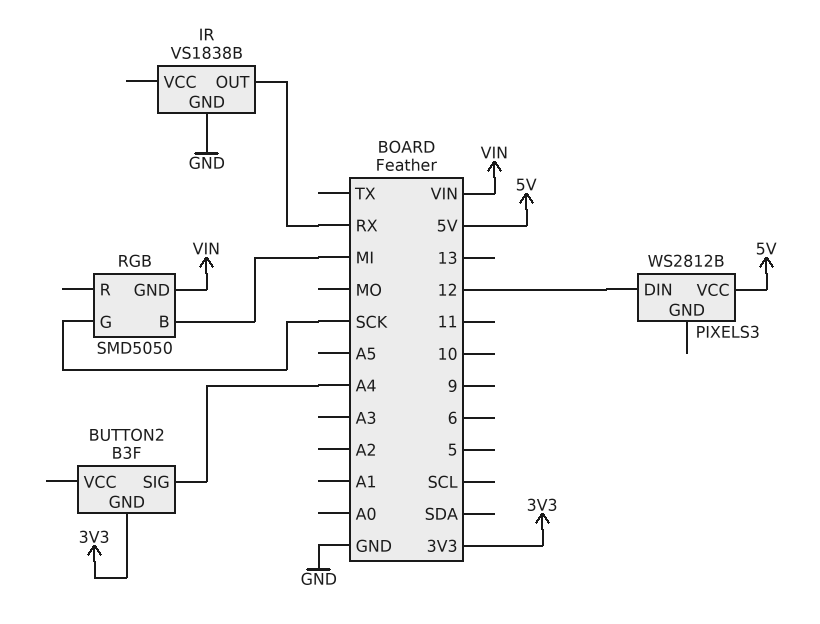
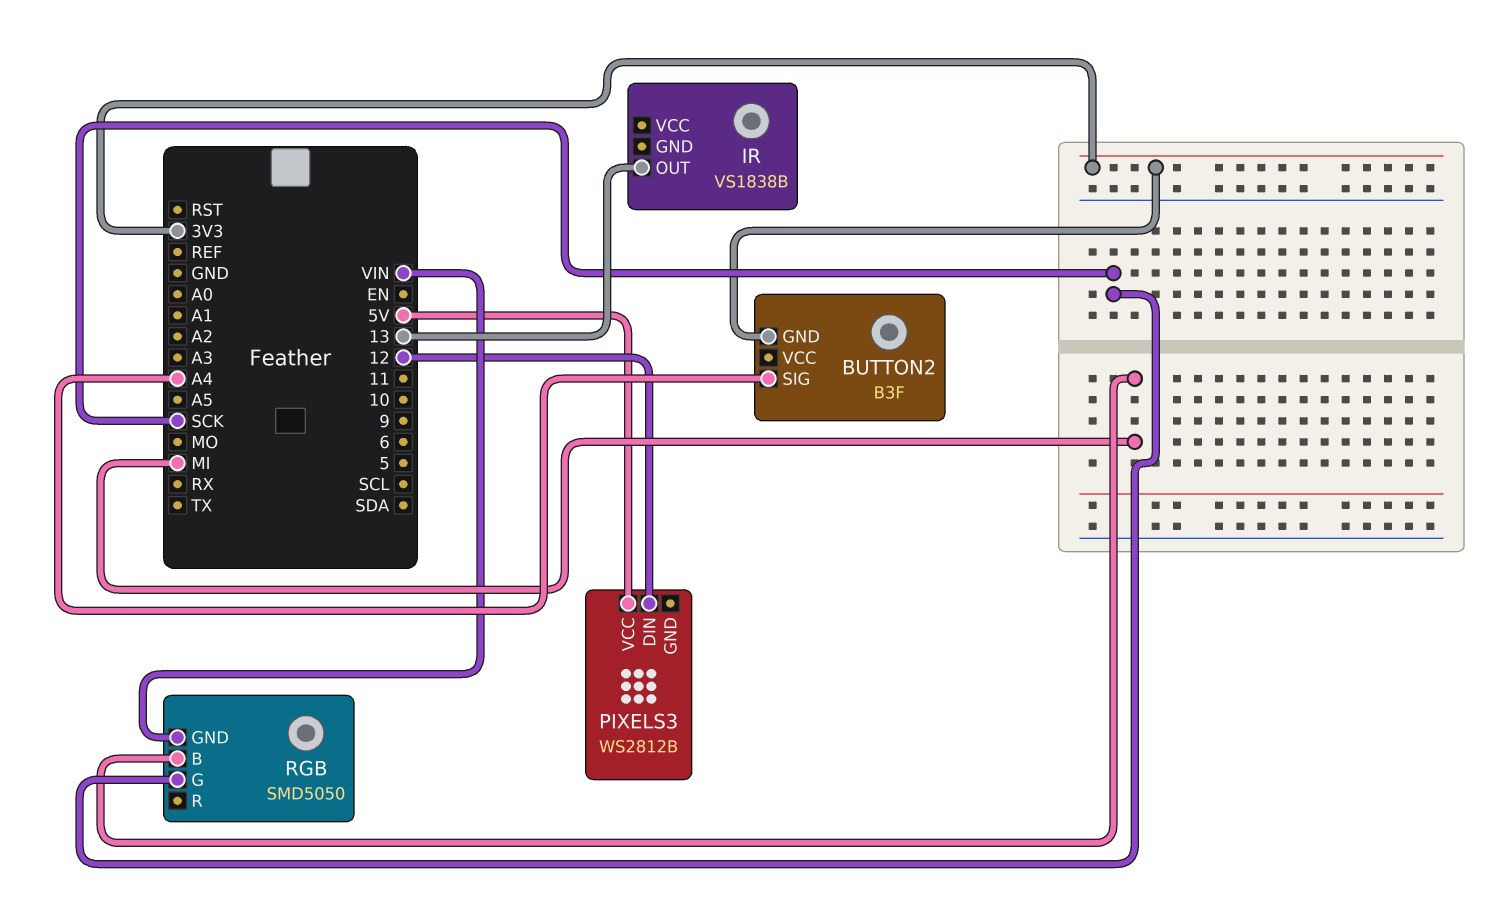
IR pin GND: GND -> none
IR pin OUT: RX -> 13

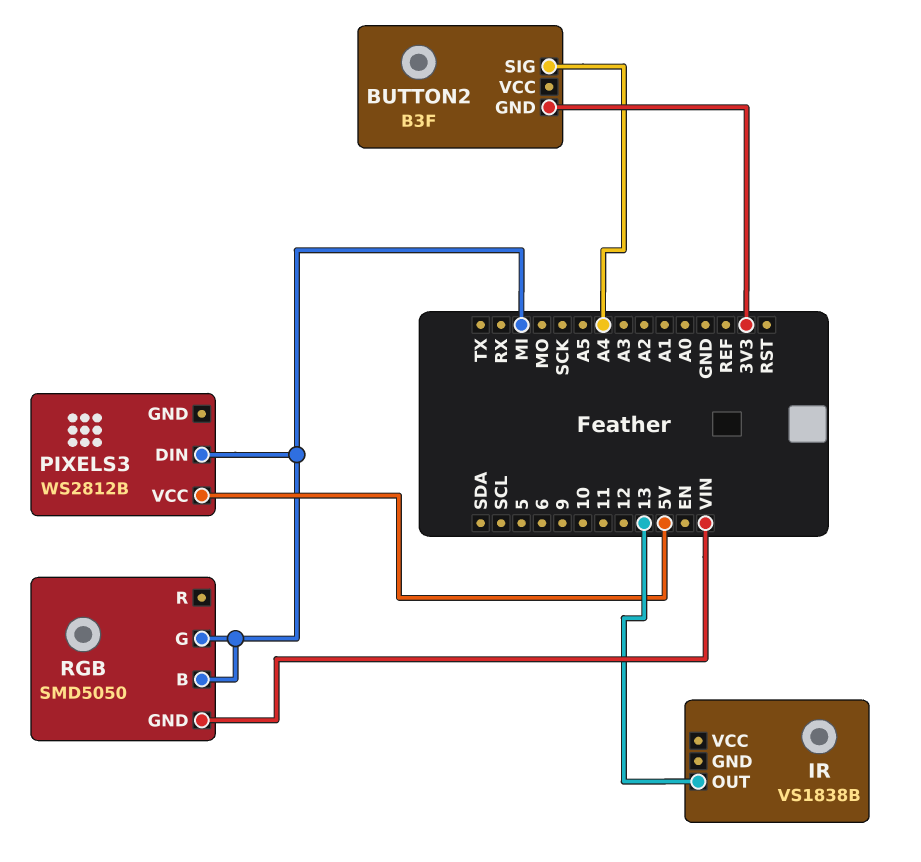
PIXELS3 pin DIN: 12 -> MI
RGB pin G: SCK -> MI

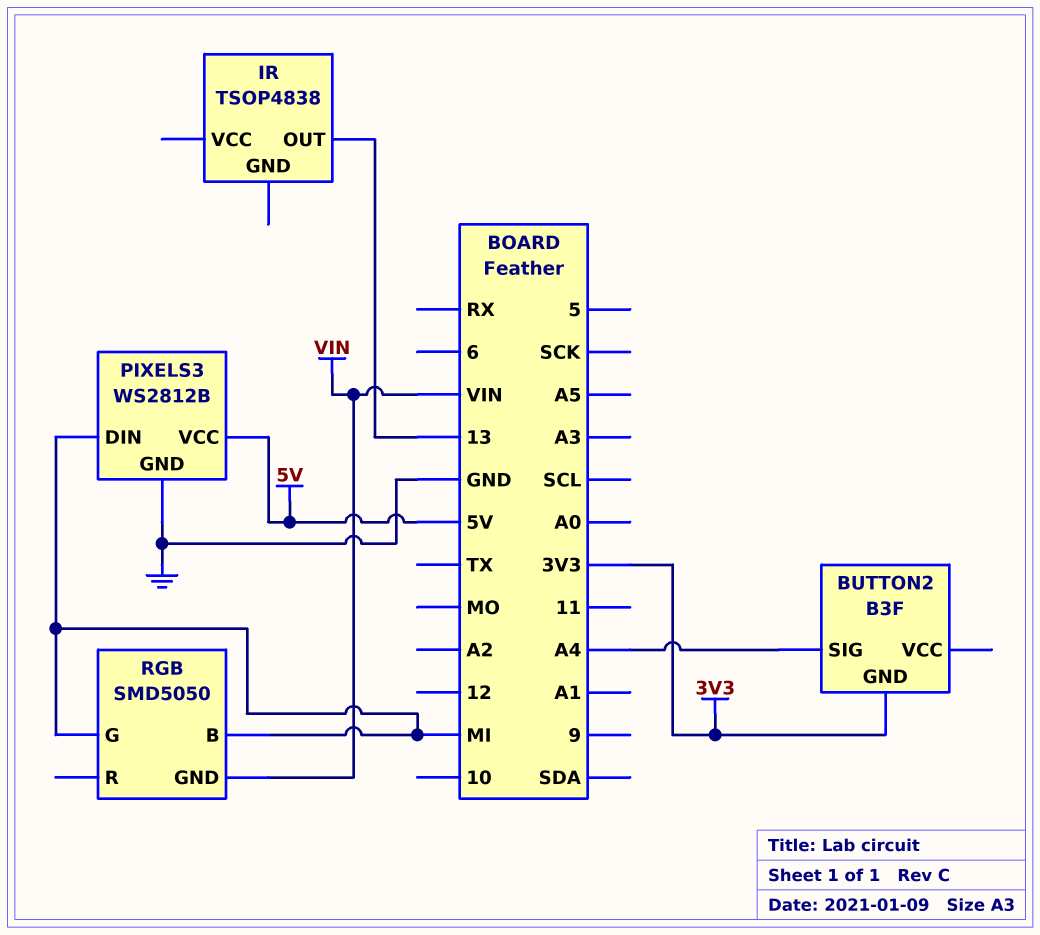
IR: VS1838B -> TSOP4838
PIXELS3 pin GND: none -> GND

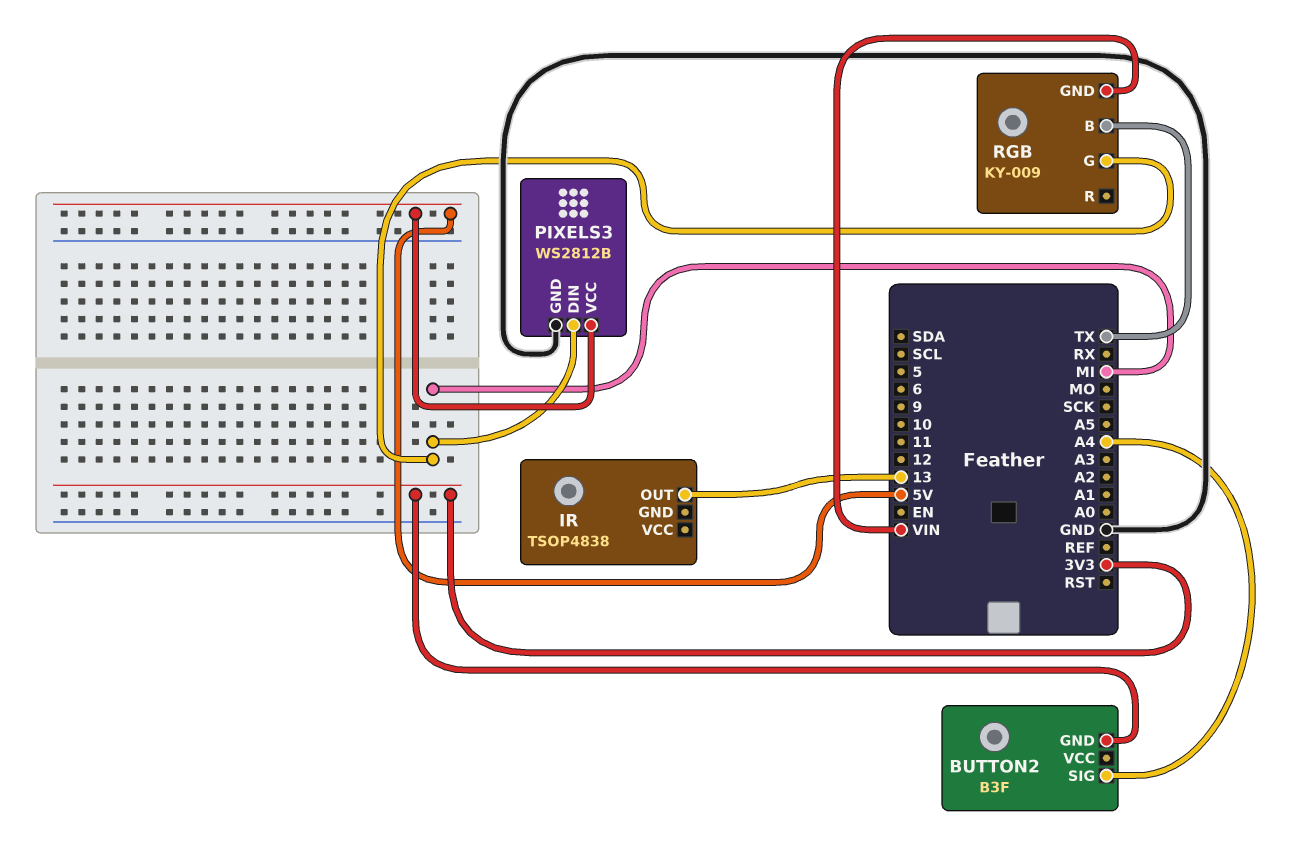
RGB: SMD5050 -> KY-009
RGB pin B: MI -> TX

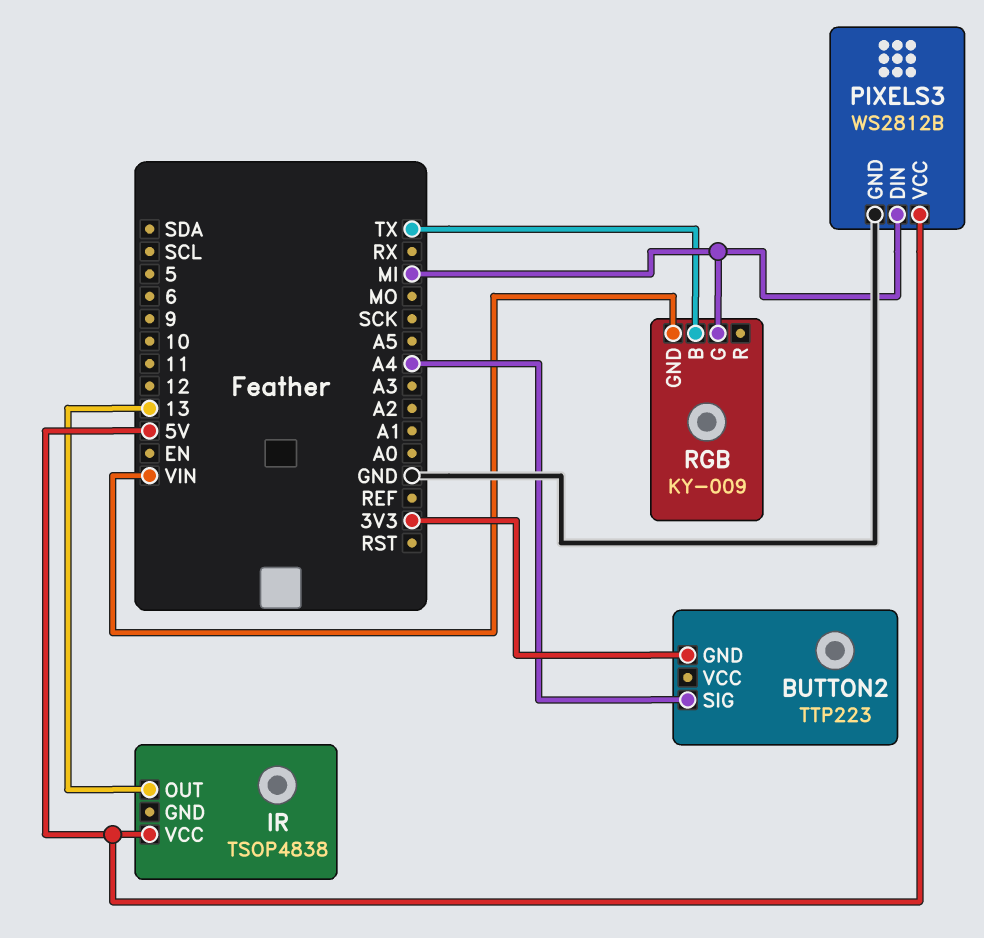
BUTTON2: B3F -> TTP223
IR pin VCC: none -> 5V

